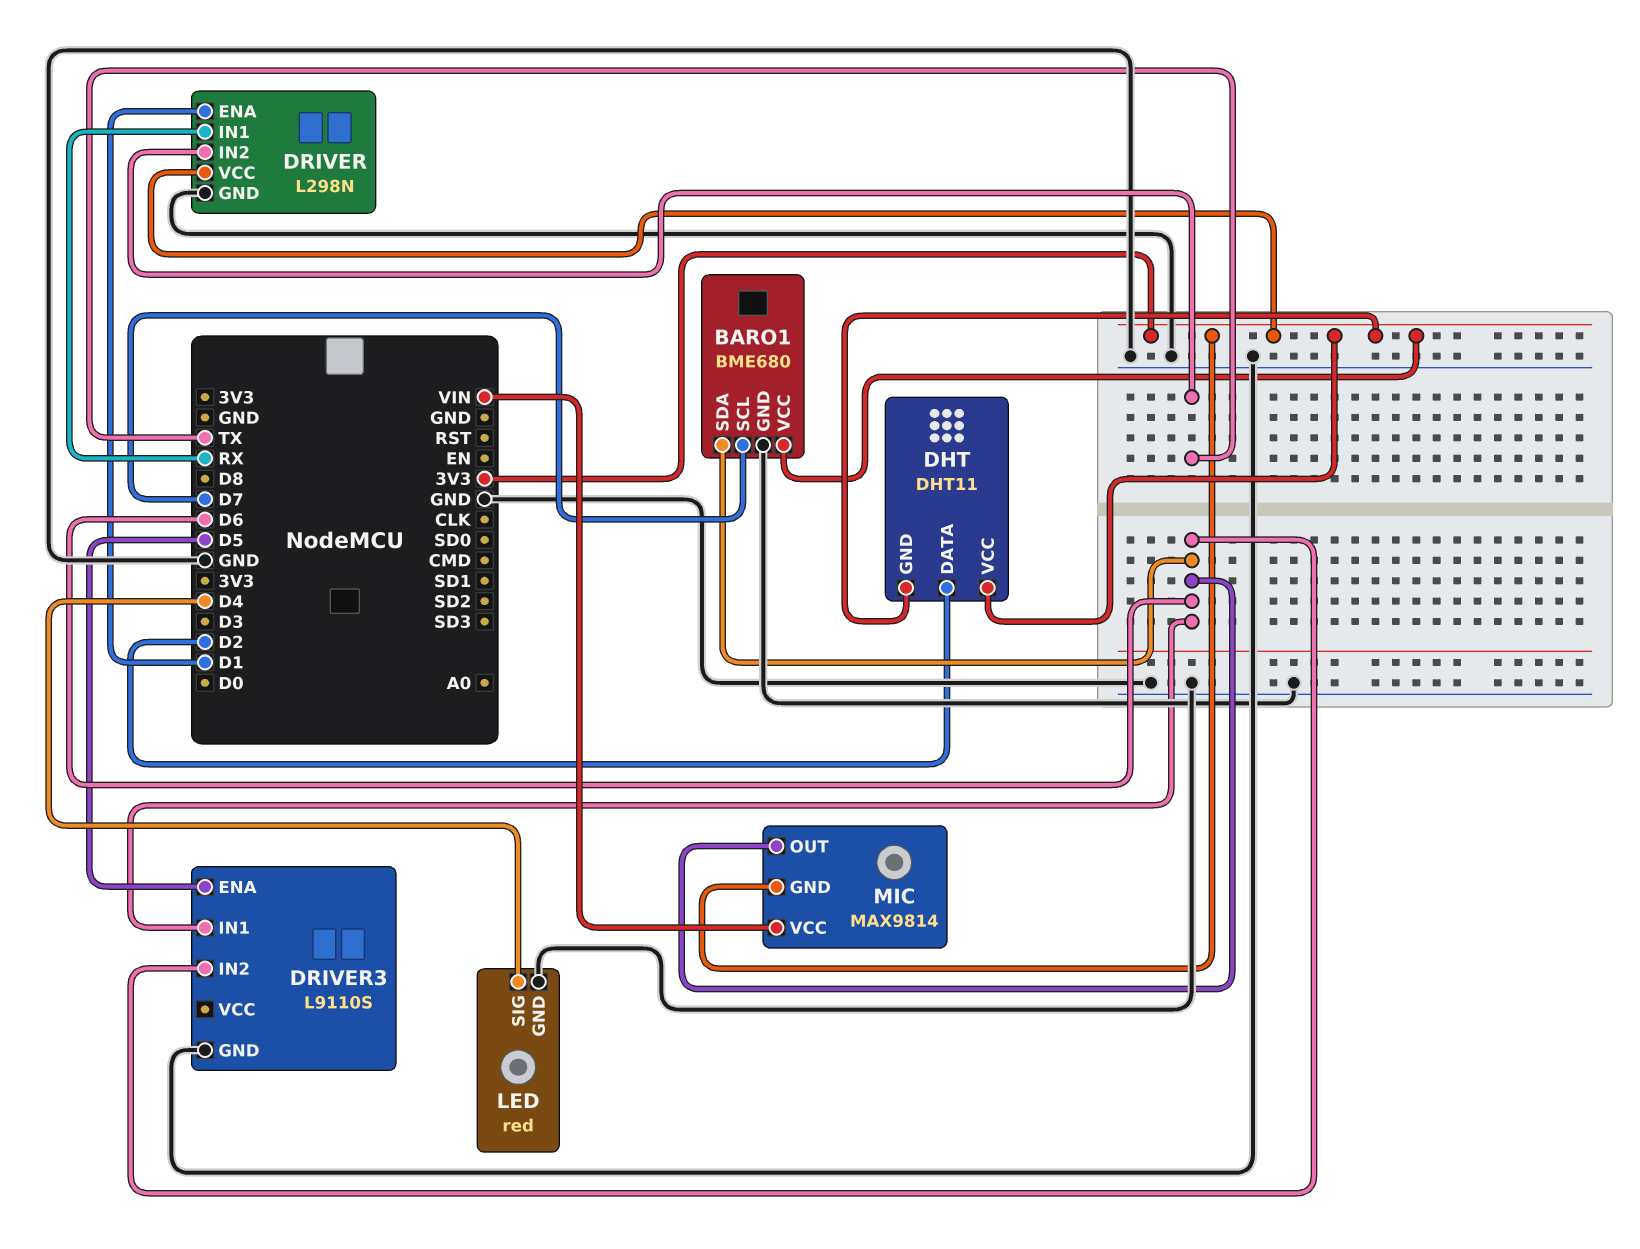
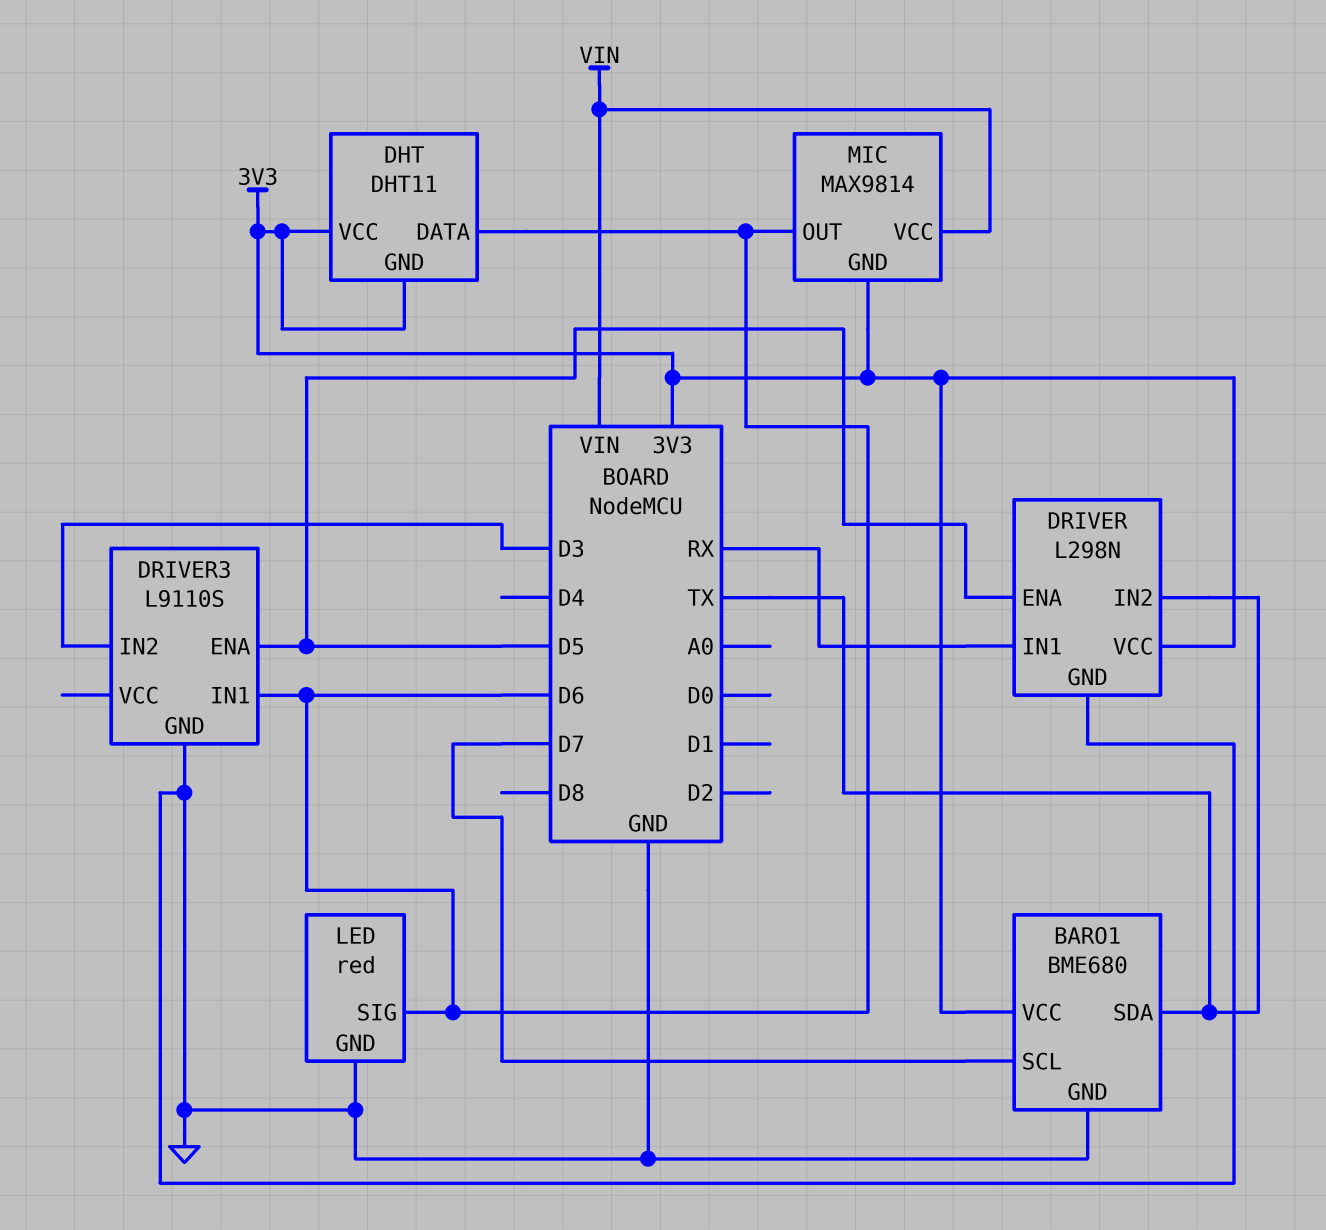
BARO1 pin SDA: D6 -> TX
DHT pin DATA: D2 -> D6
DRIVER pin ENA: D1 -> D5
DRIVER3 pin IN2: D6 -> D3
LED pin SIG: D4 -> D6

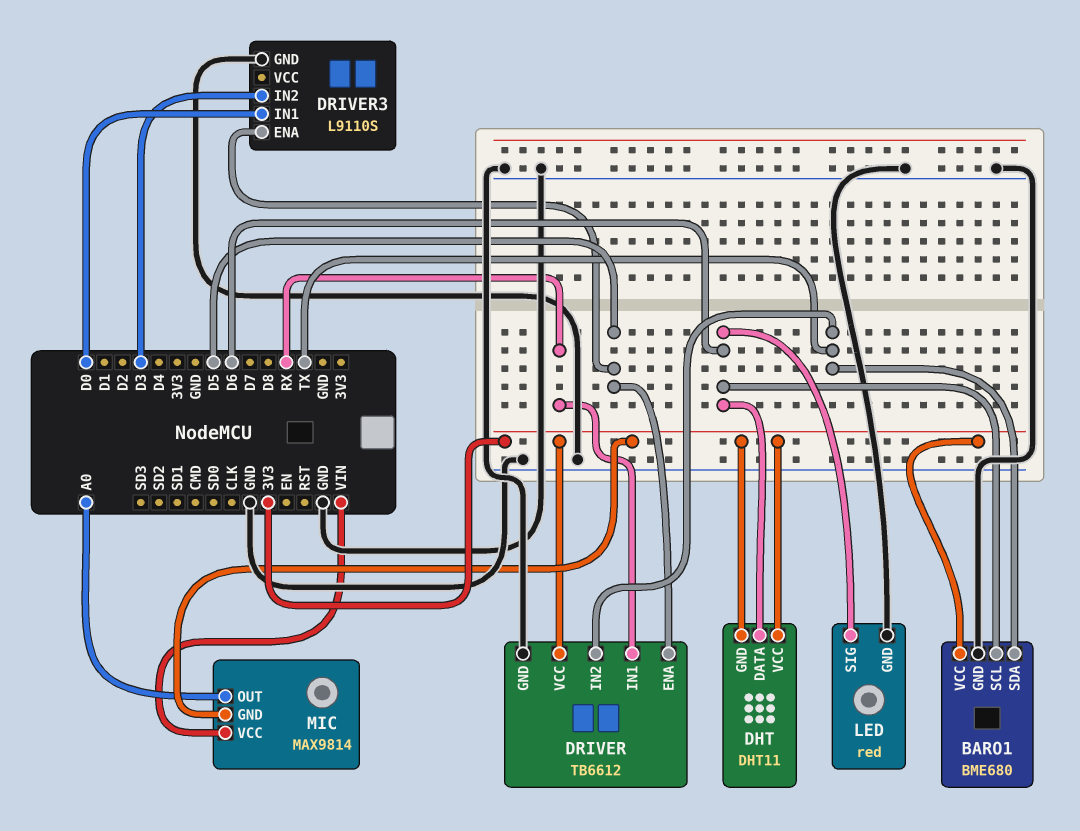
BARO1 pin SCL: D7 -> D6
DRIVER: L298N -> TB6612
DRIVER3 pin IN1: D6 -> D0
MIC pin OUT: D6 -> A0

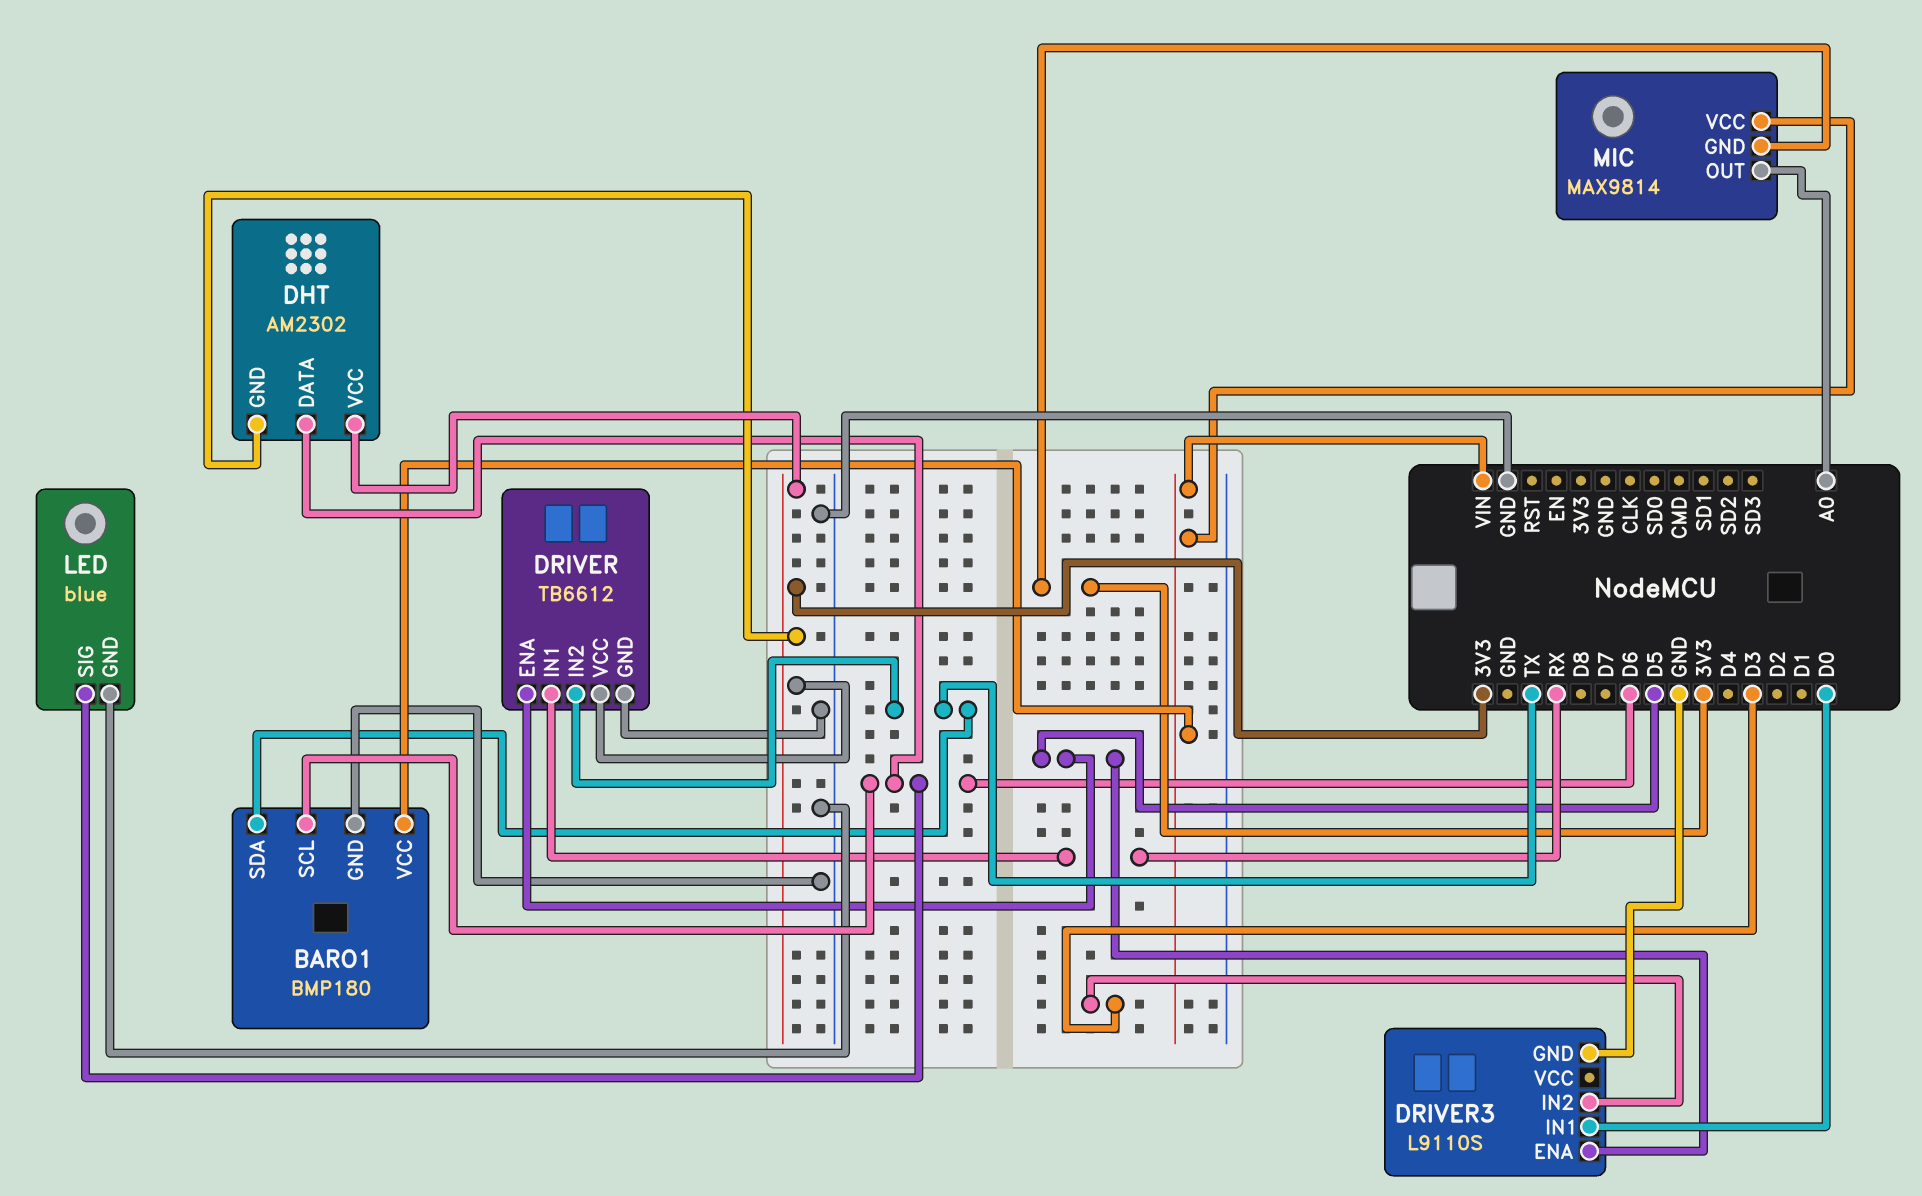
BARO1: BME680 -> BMP180
BARO1 pin VCC: 3V3 -> VIN
DHT: DHT11 -> AM2302
LED: red -> blue

